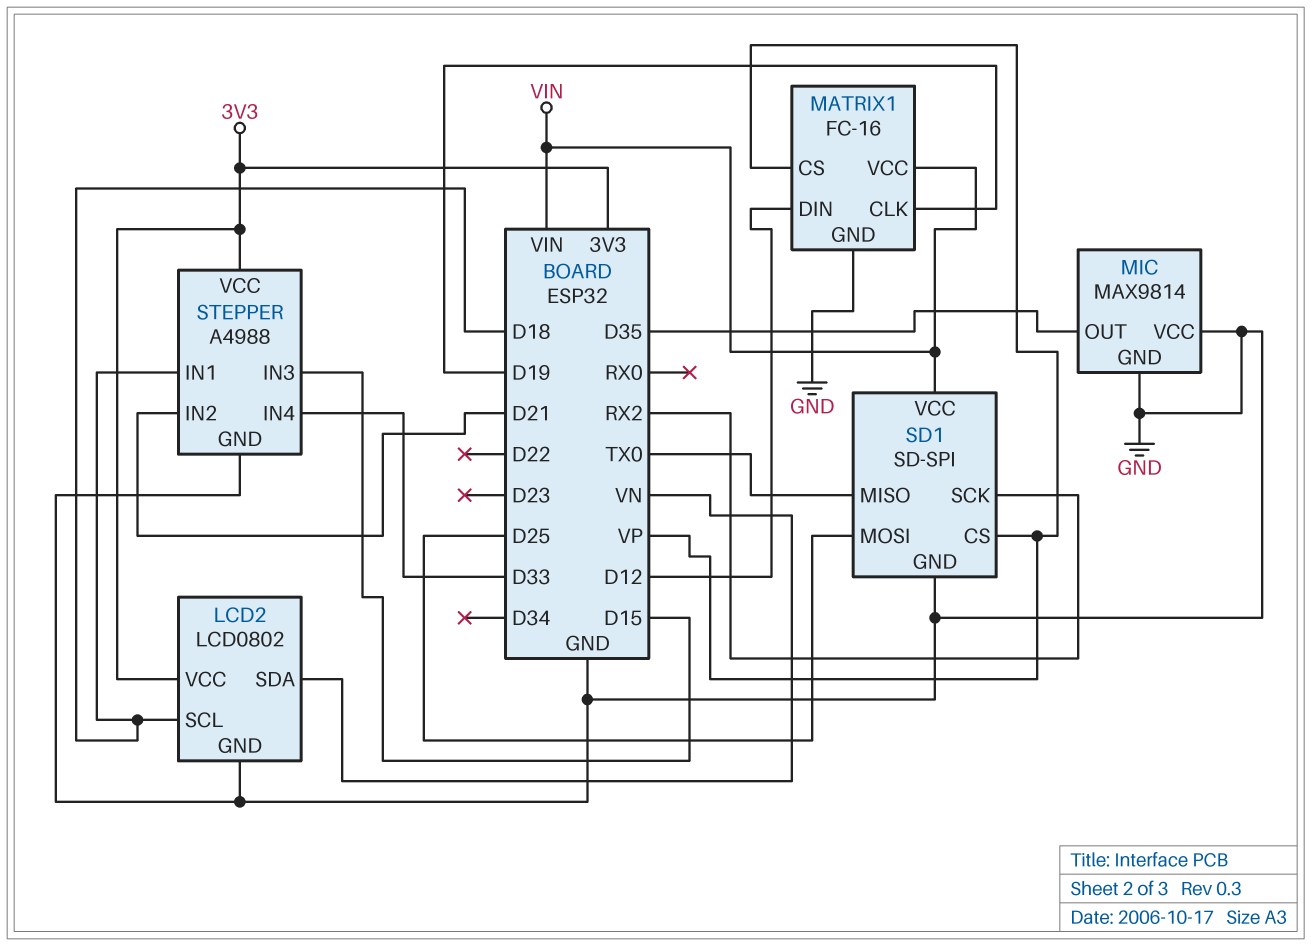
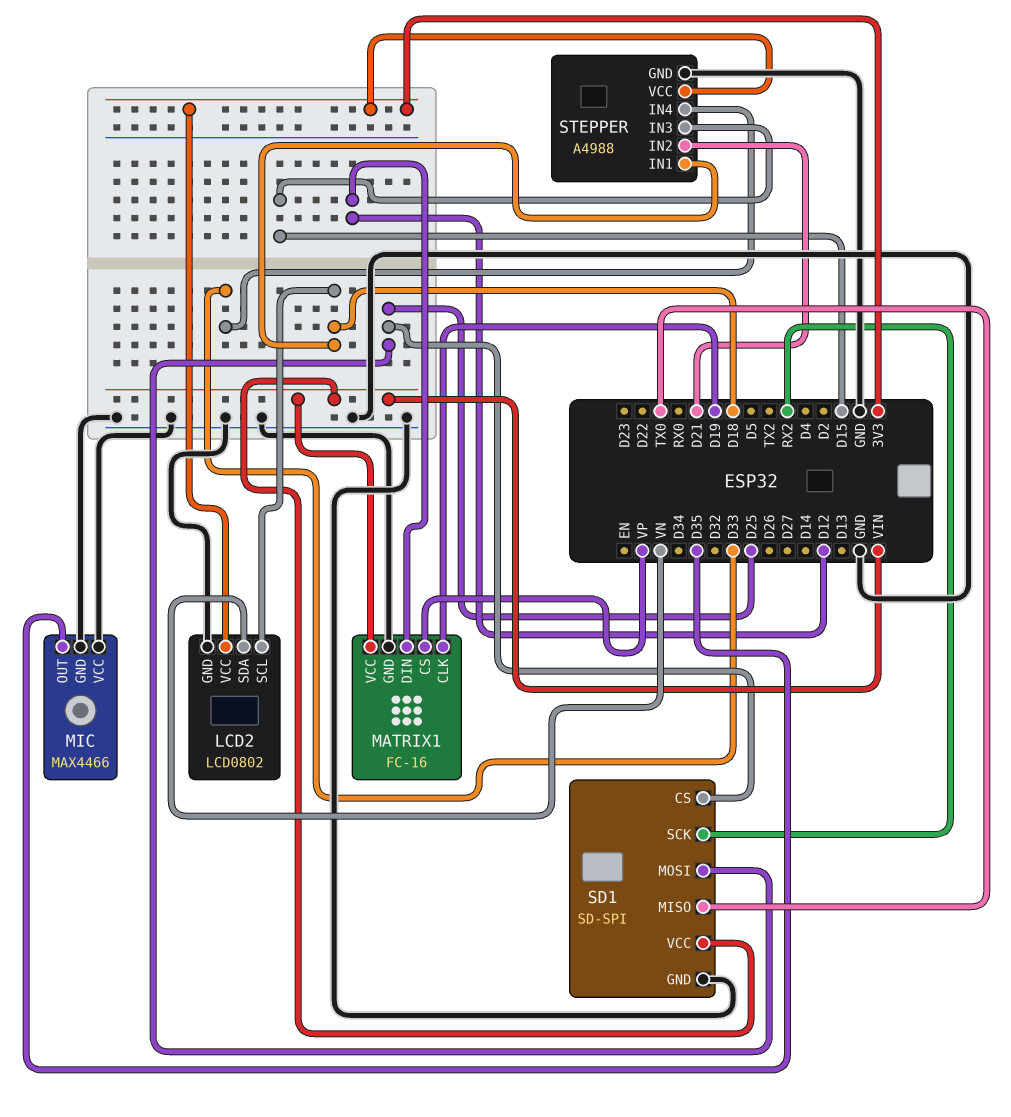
MIC: MAX9814 -> MAX4466
SD1 pin CS: VP -> D25

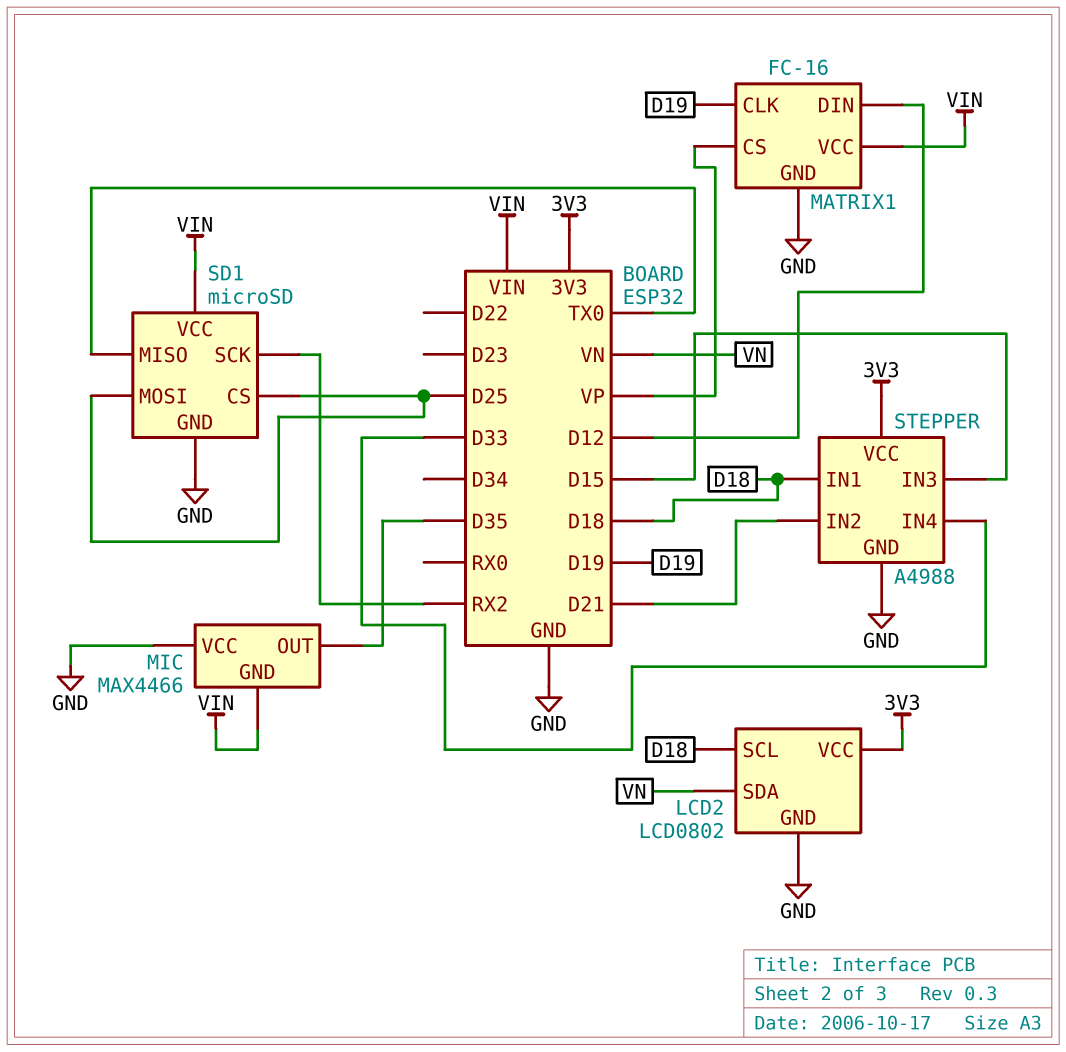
MIC pin GND: GND -> VIN
SD1: SD-SPI -> microSD

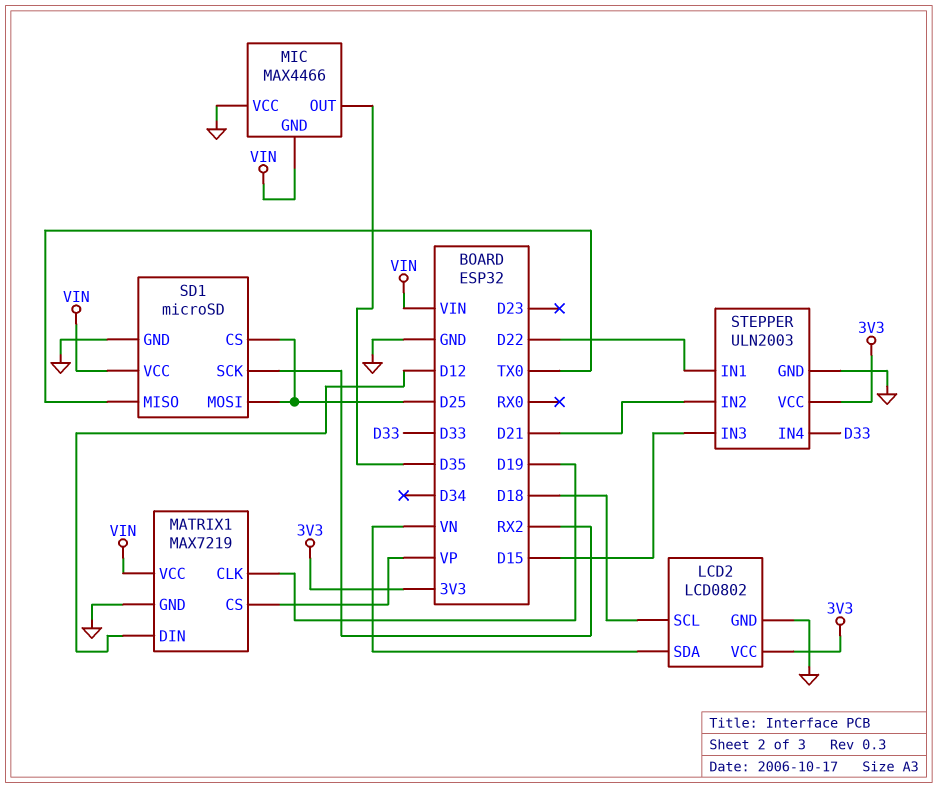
MATRIX1: FC-16 -> MAX7219
STEPPER: A4988 -> ULN2003
STEPPER pin IN1: D18 -> D22

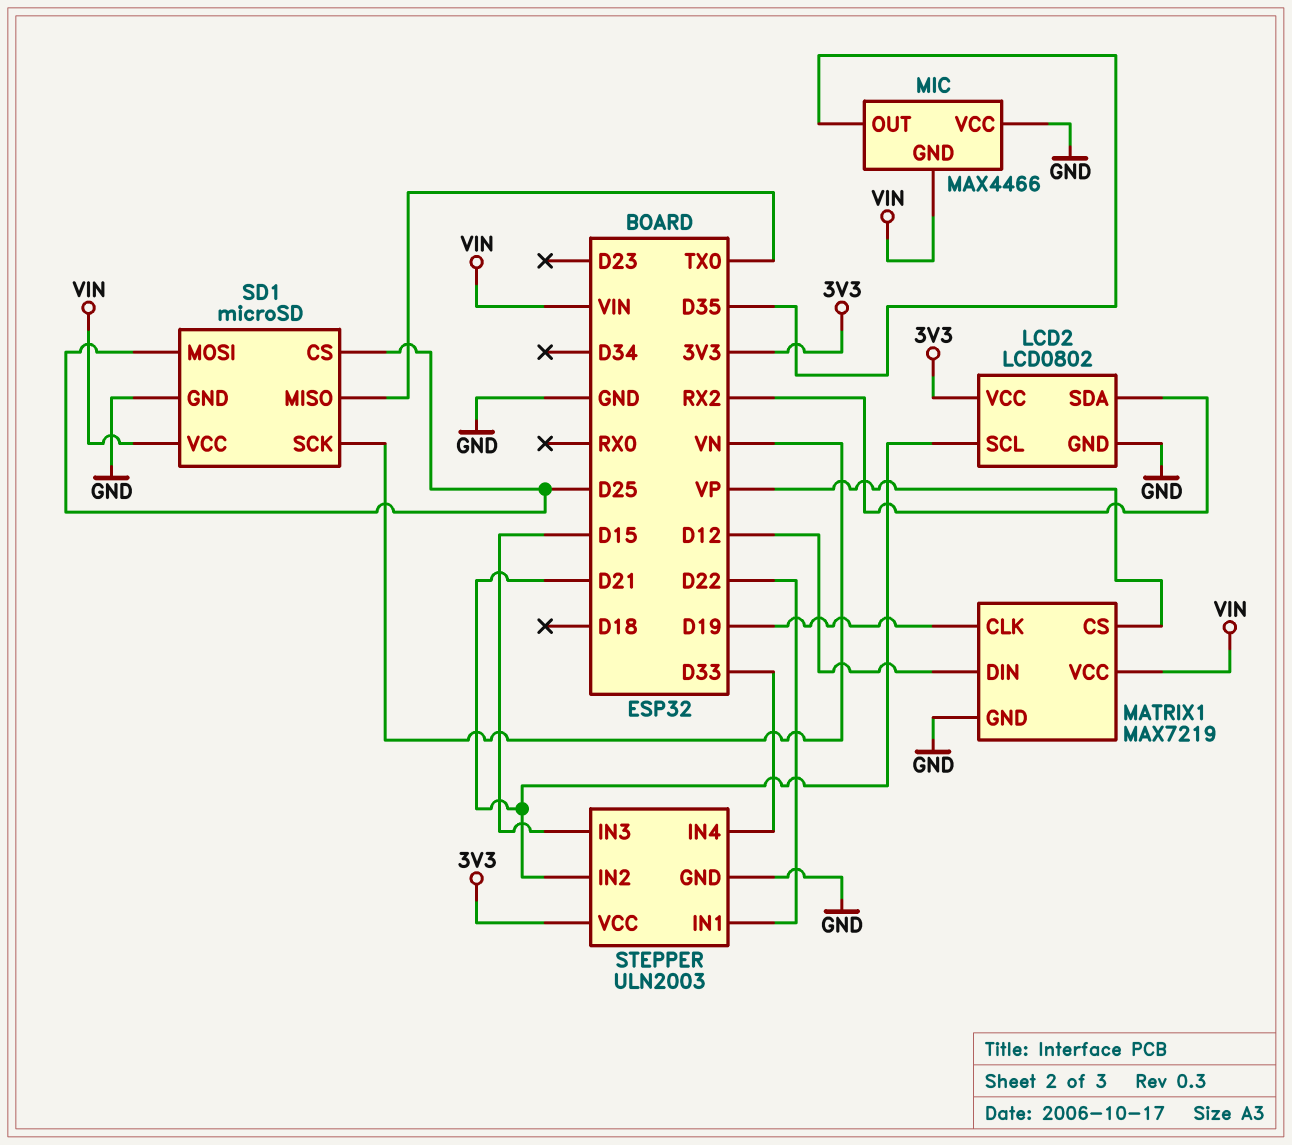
LCD2 pin SCL: D18 -> D21
LCD2 pin SDA: VN -> RX2
SD1 pin SCK: RX2 -> VN

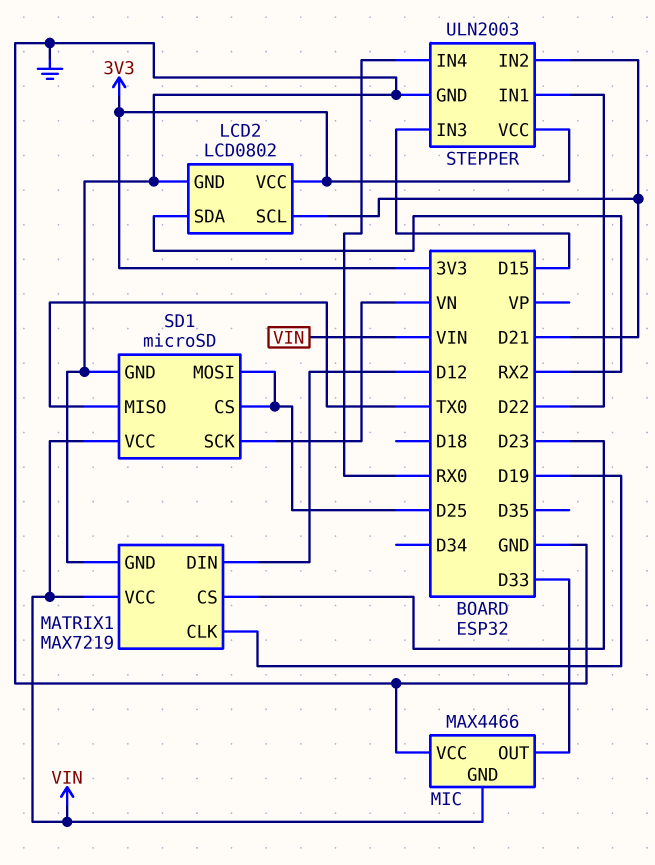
MATRIX1 pin CS: VP -> D23
MIC pin OUT: D35 -> D33
STEPPER pin IN4: D33 -> RX0

